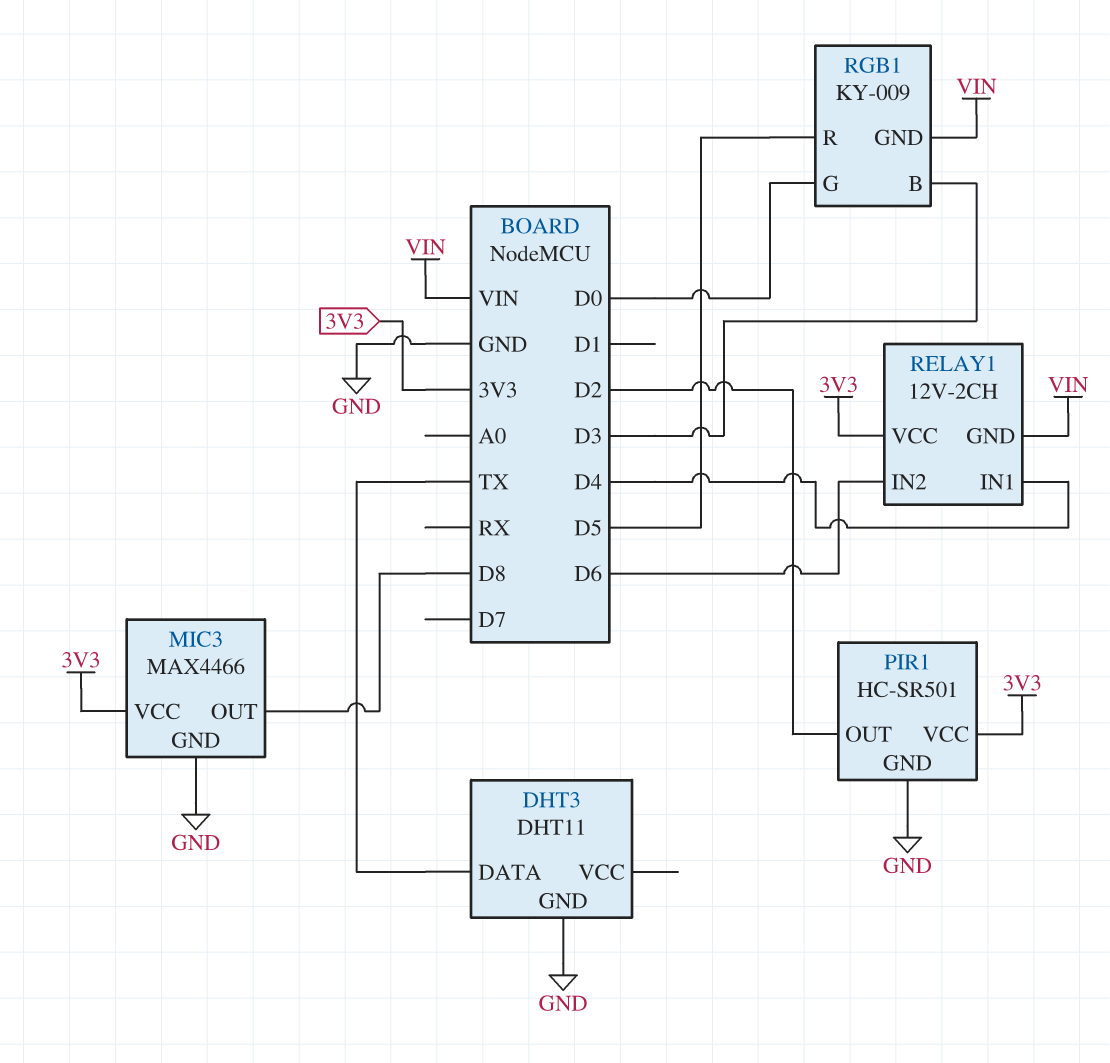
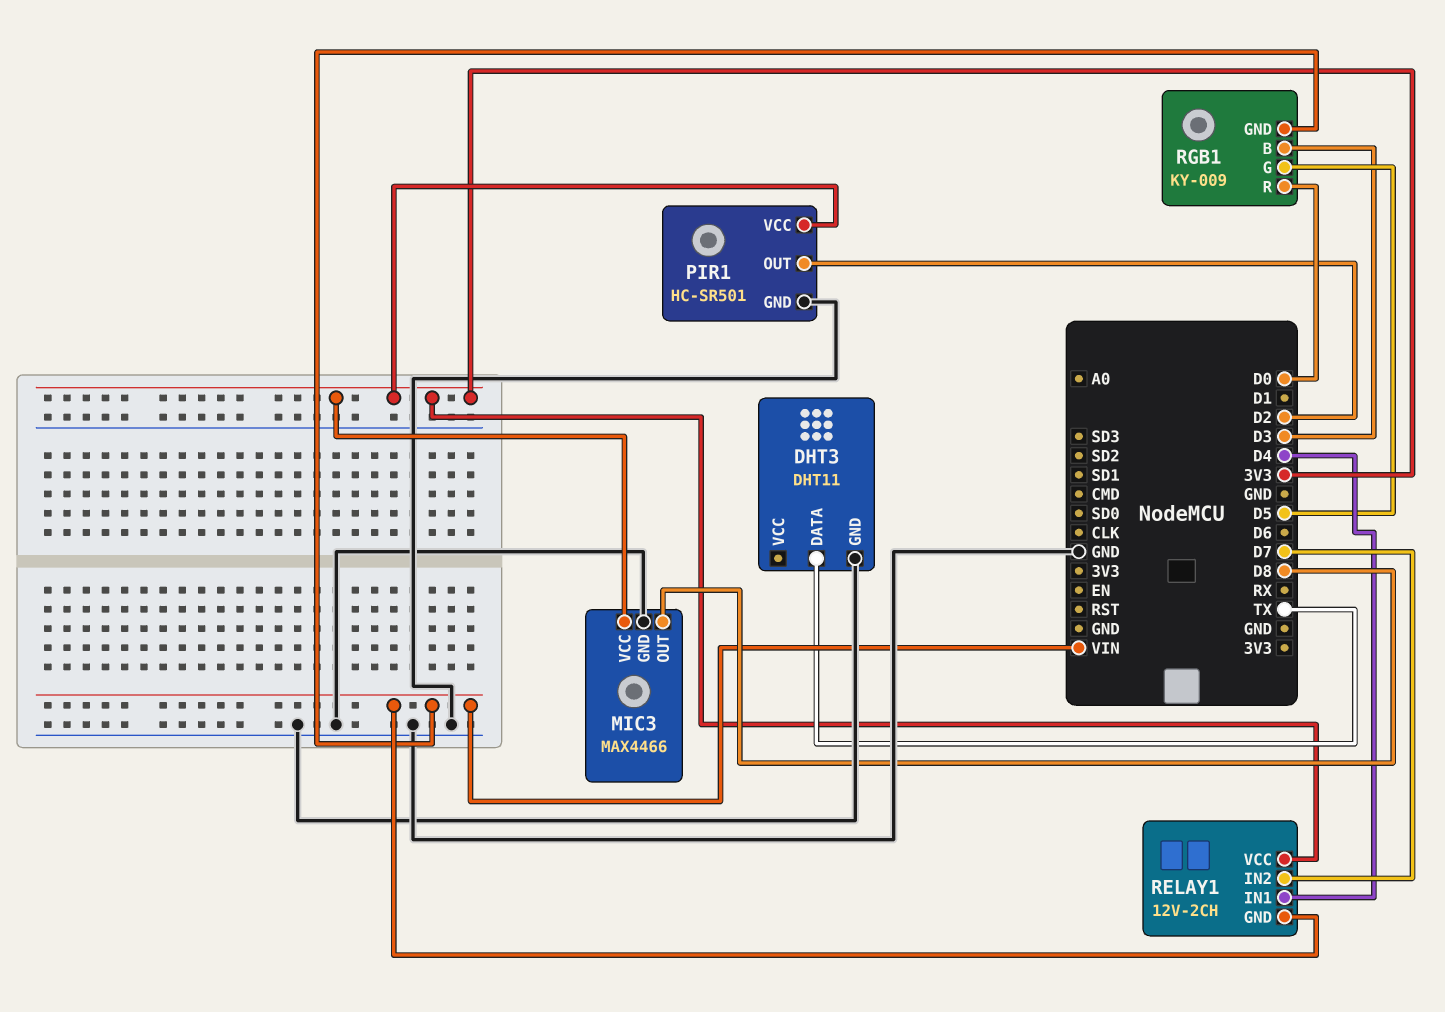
RELAY1 pin IN2: D6 -> D7
RGB1 pin G: D0 -> D5
RGB1 pin R: D5 -> D0

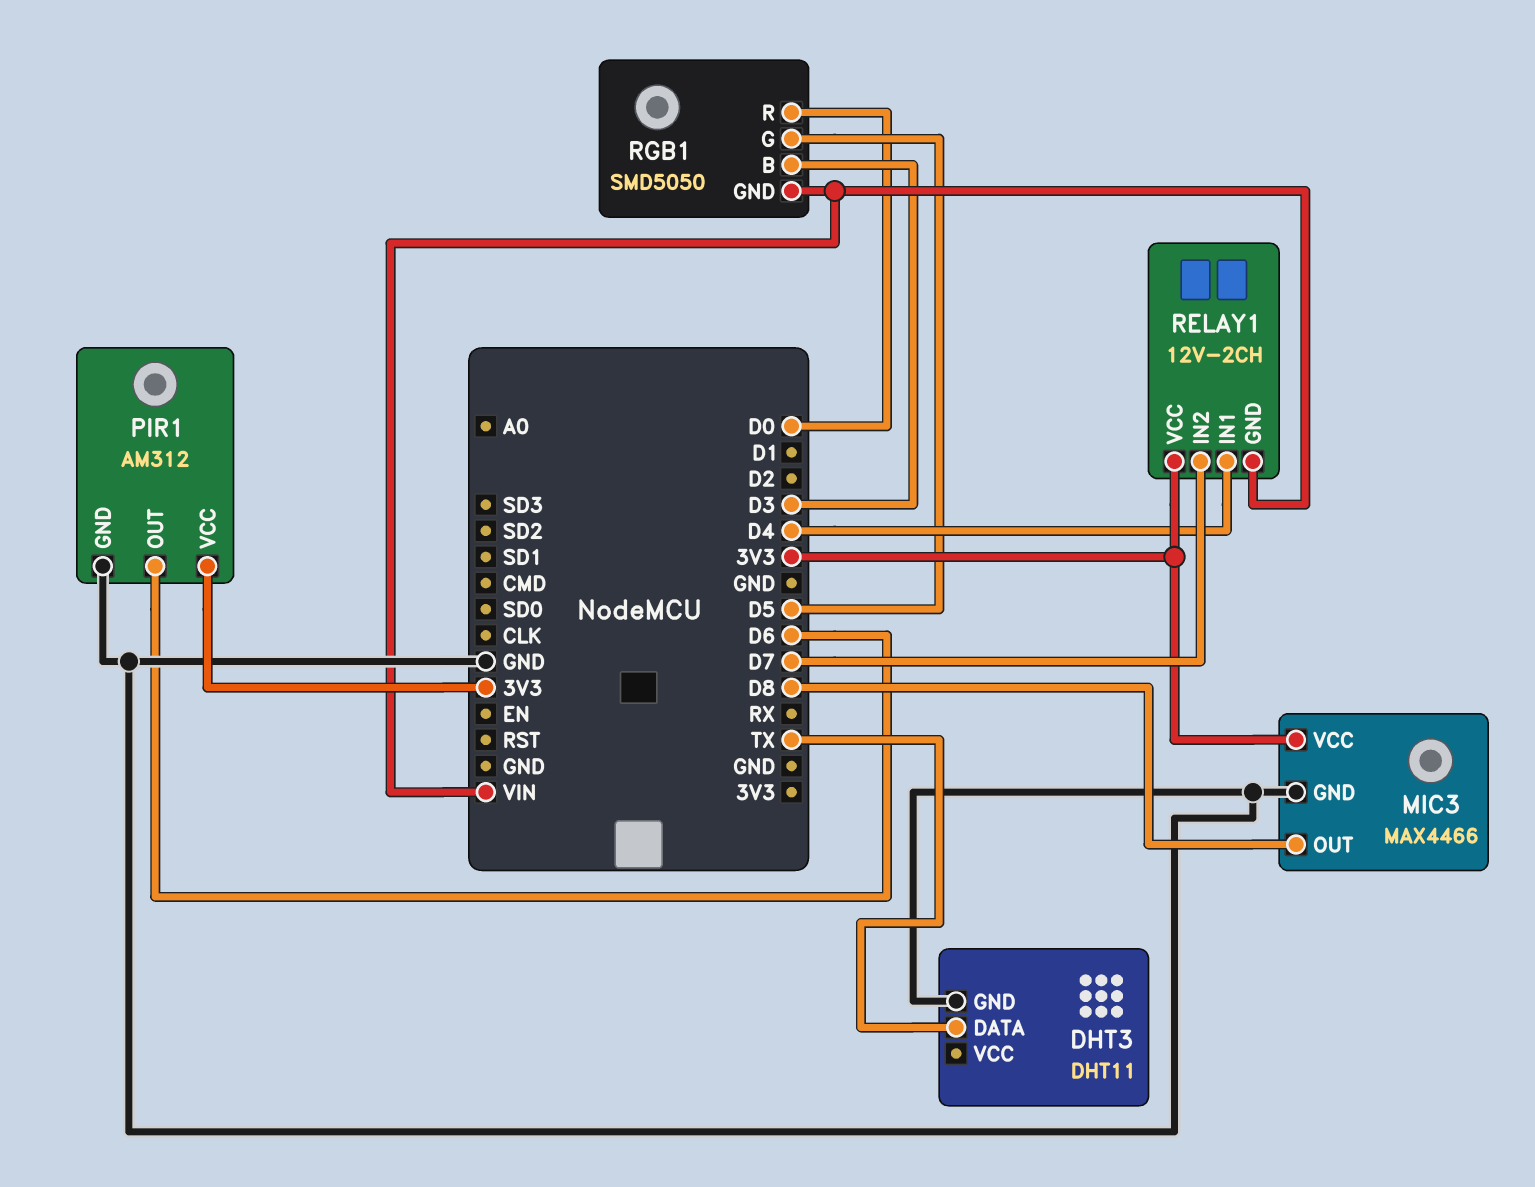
PIR1: HC-SR501 -> AM312
PIR1 pin OUT: D2 -> D6
RGB1: KY-009 -> SMD5050

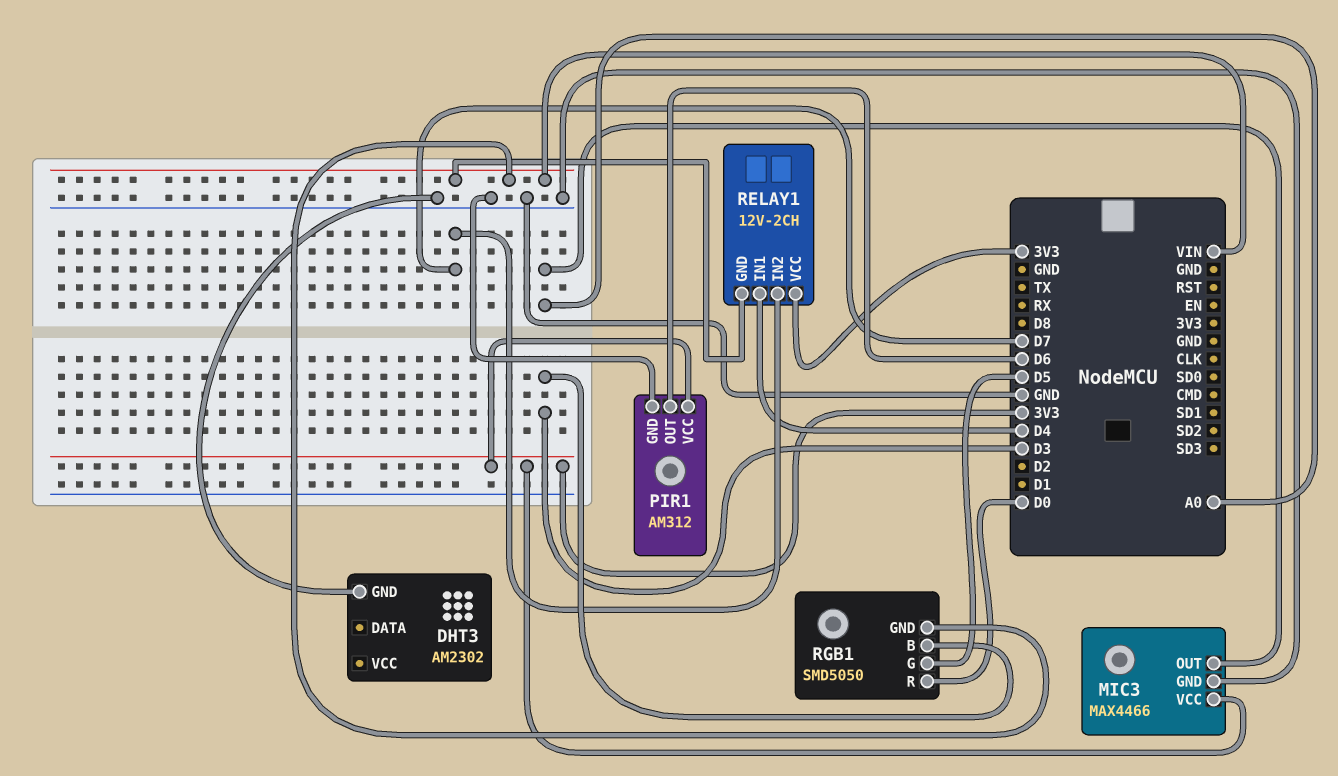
DHT3: DHT11 -> AM2302
DHT3 pin DATA: TX -> none
MIC3 pin OUT: D8 -> A0

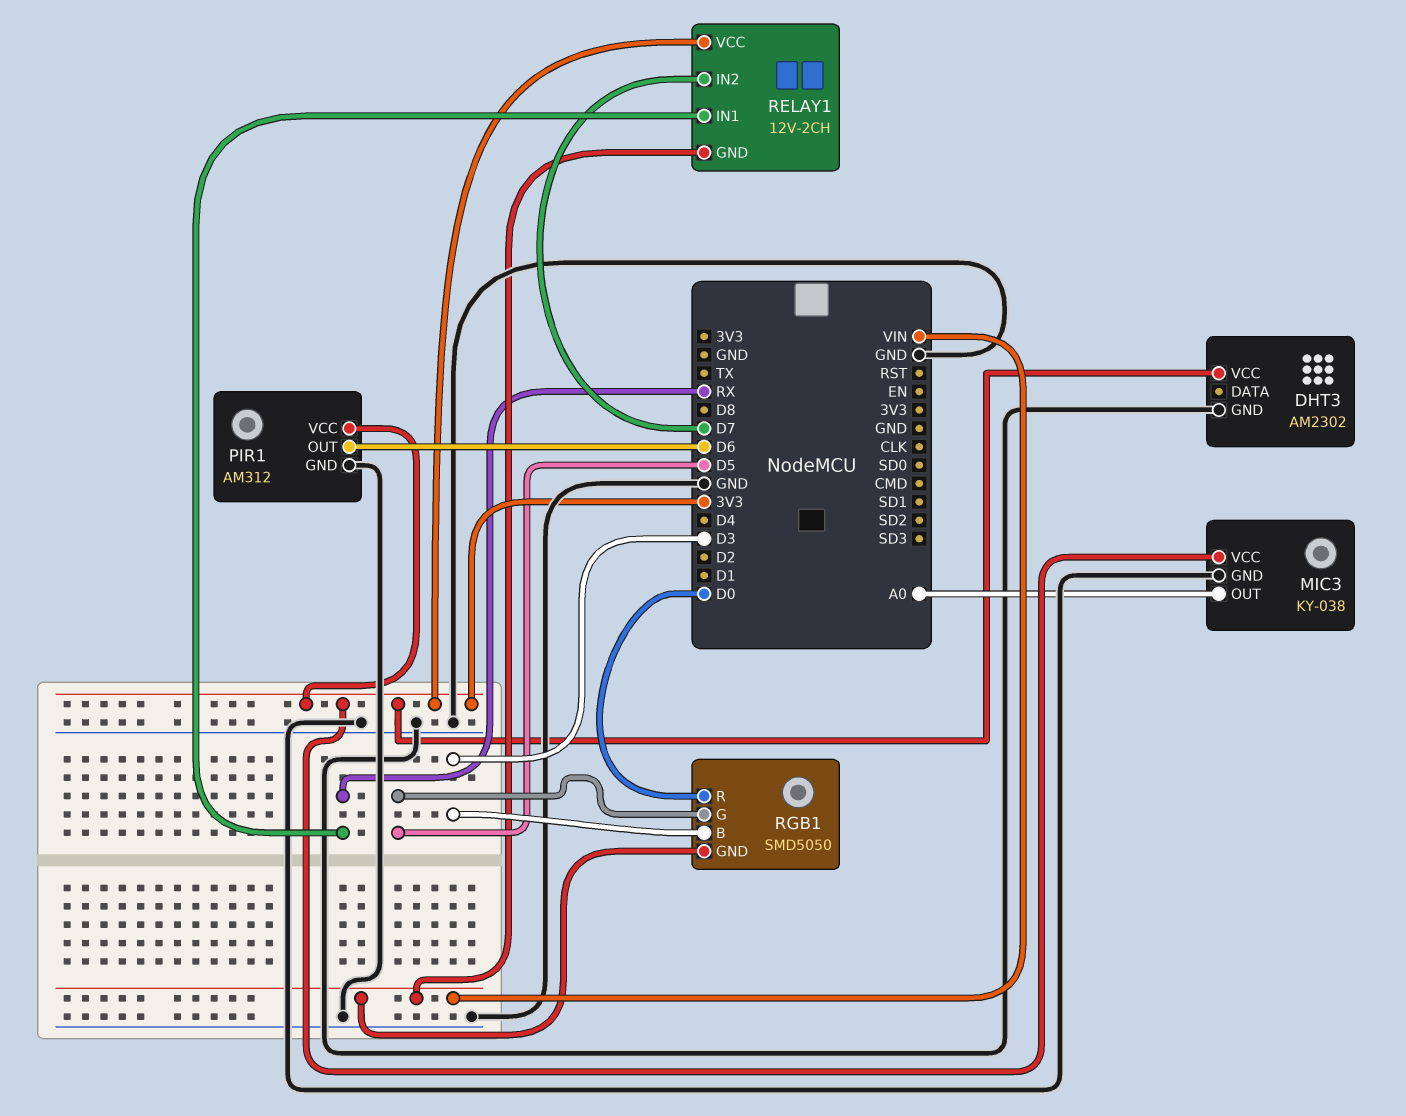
DHT3 pin VCC: none -> 3V3
MIC3: MAX4466 -> KY-038
RELAY1 pin IN1: D4 -> RX

